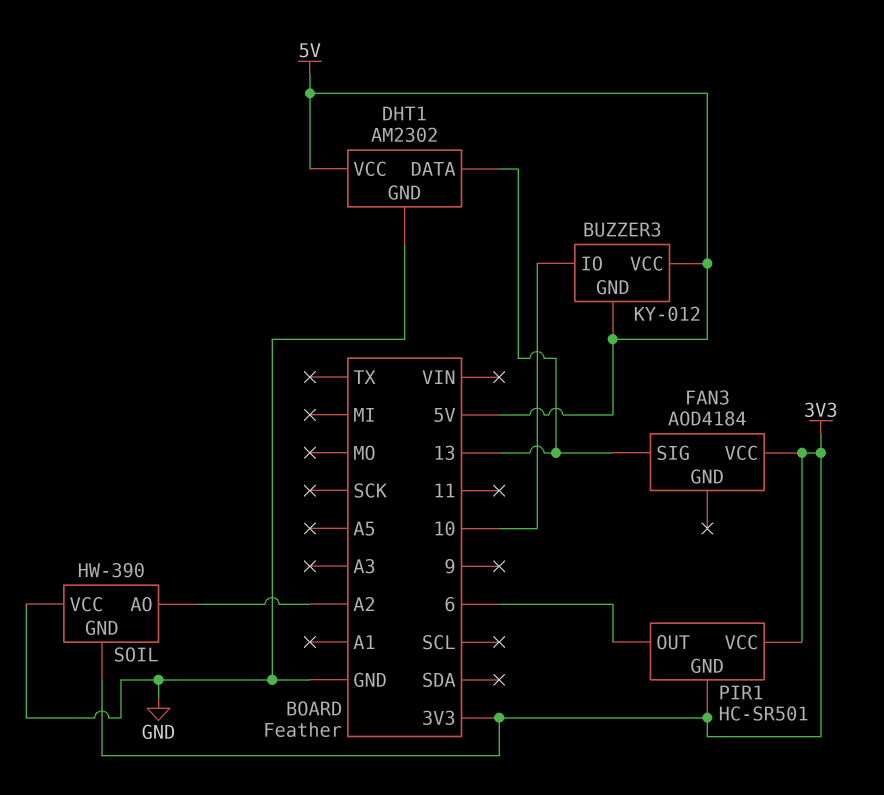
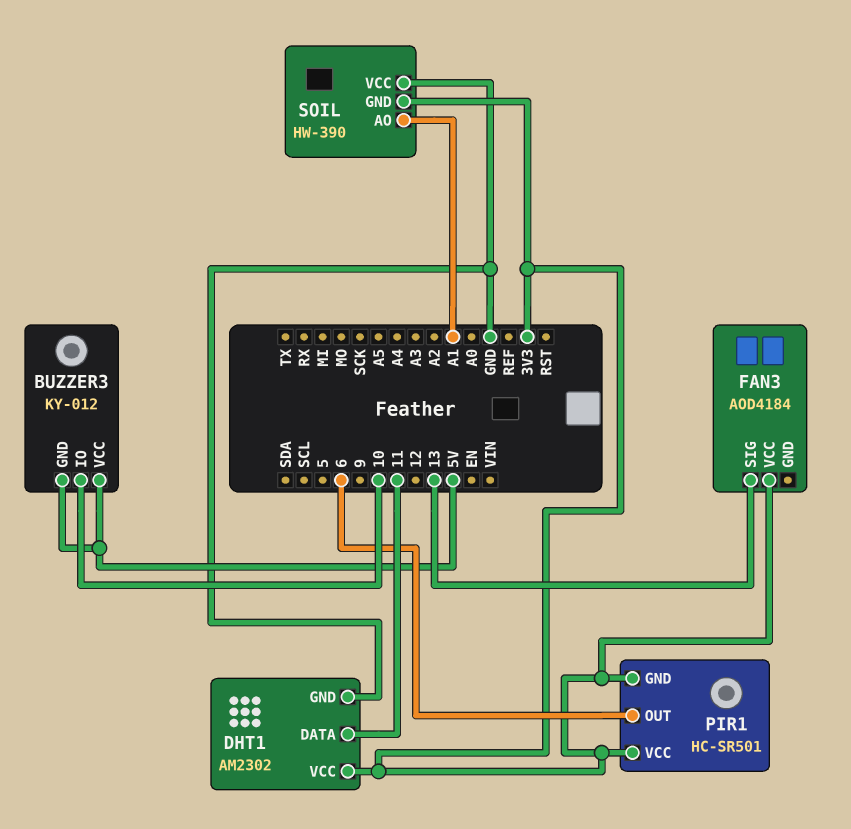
DHT1 pin DATA: 13 -> 11
DHT1 pin VCC: 5V -> 3V3
SOIL pin AO: A2 -> A1

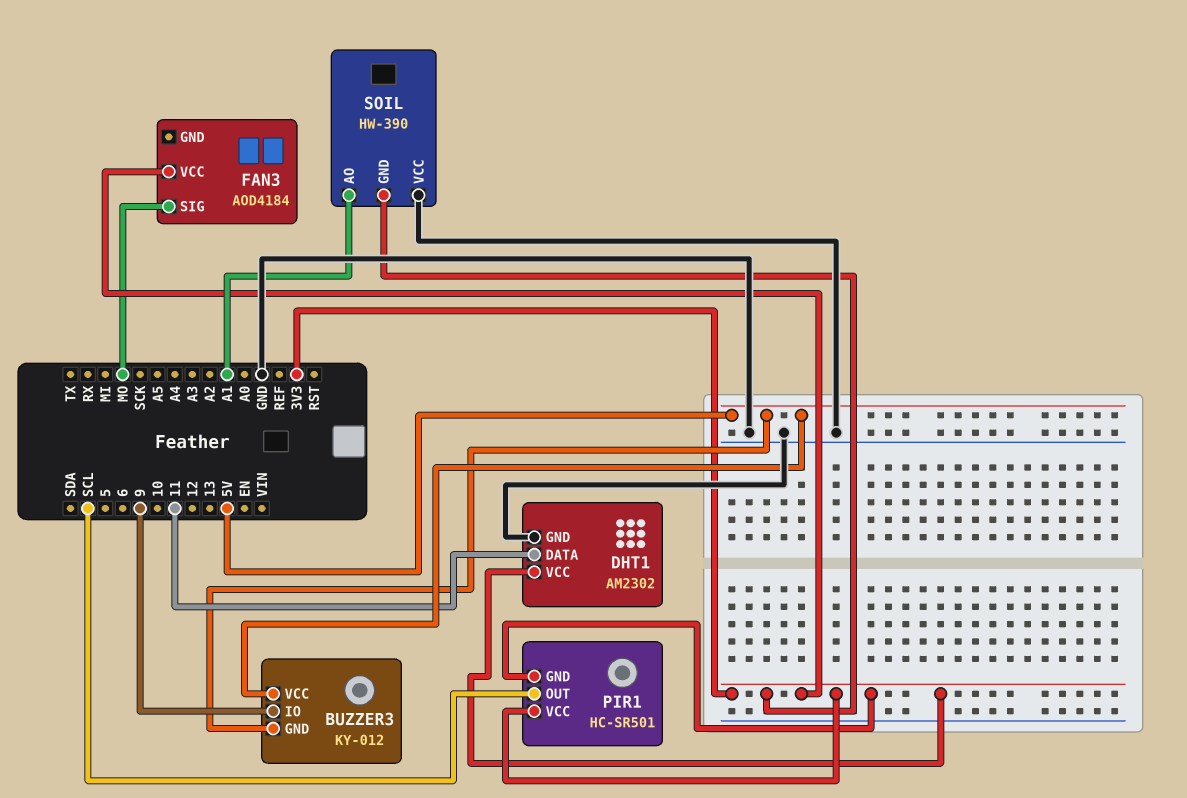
BUZZER3 pin IO: 10 -> 9
FAN3 pin SIG: 13 -> MO
PIR1 pin OUT: 6 -> SCL

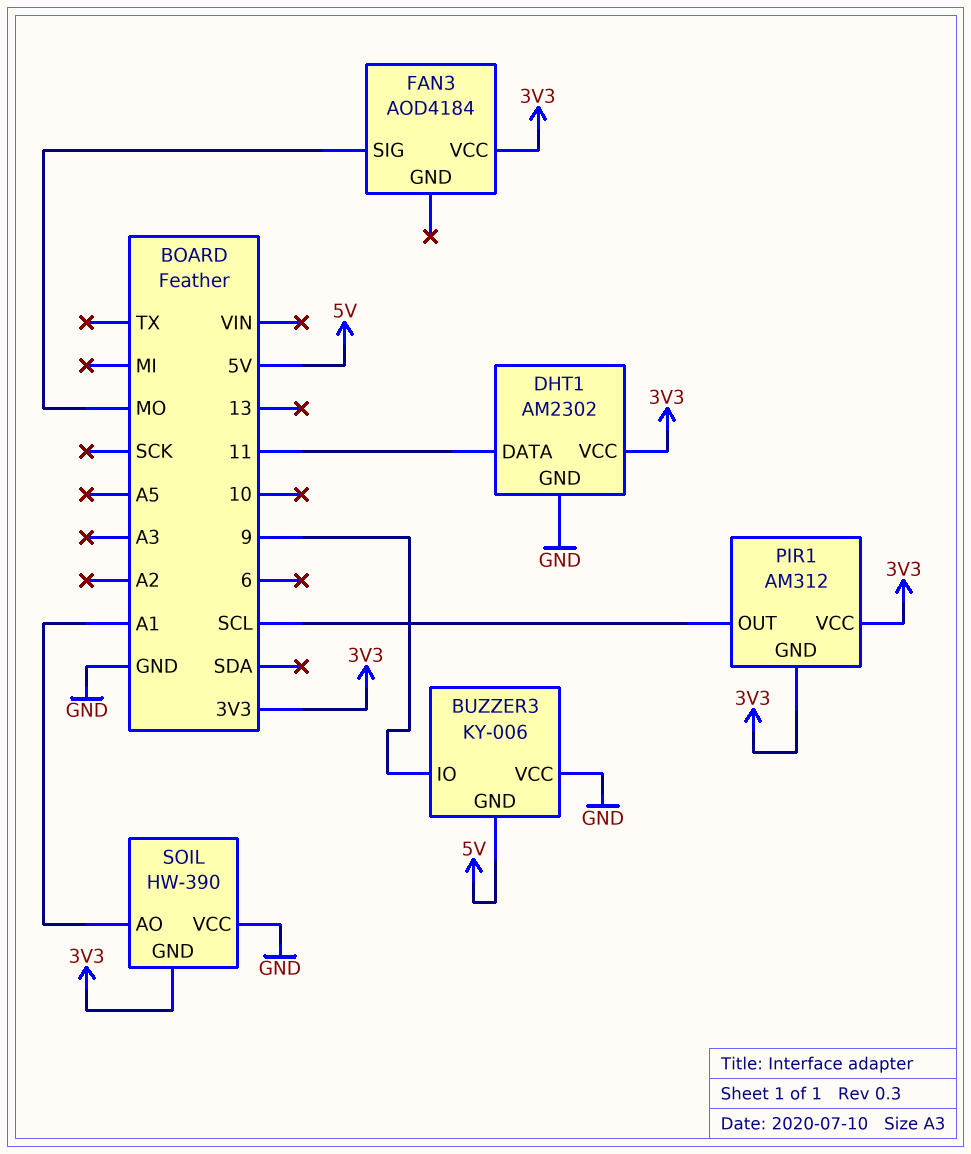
BUZZER3: KY-012 -> KY-006
BUZZER3 pin VCC: 5V -> GND
PIR1: HC-SR501 -> AM312

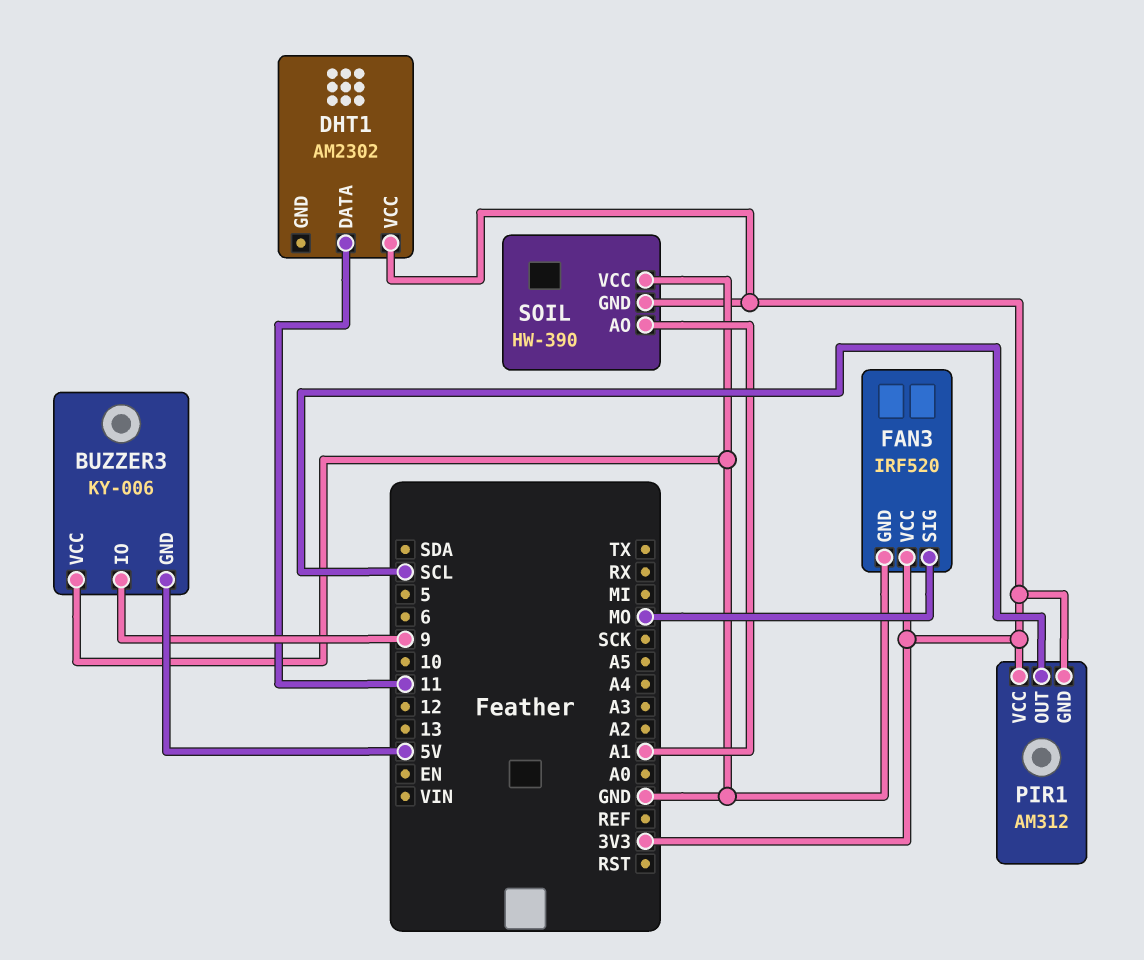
DHT1 pin GND: GND -> none
FAN3: AOD4184 -> IRF520
FAN3 pin GND: none -> GND

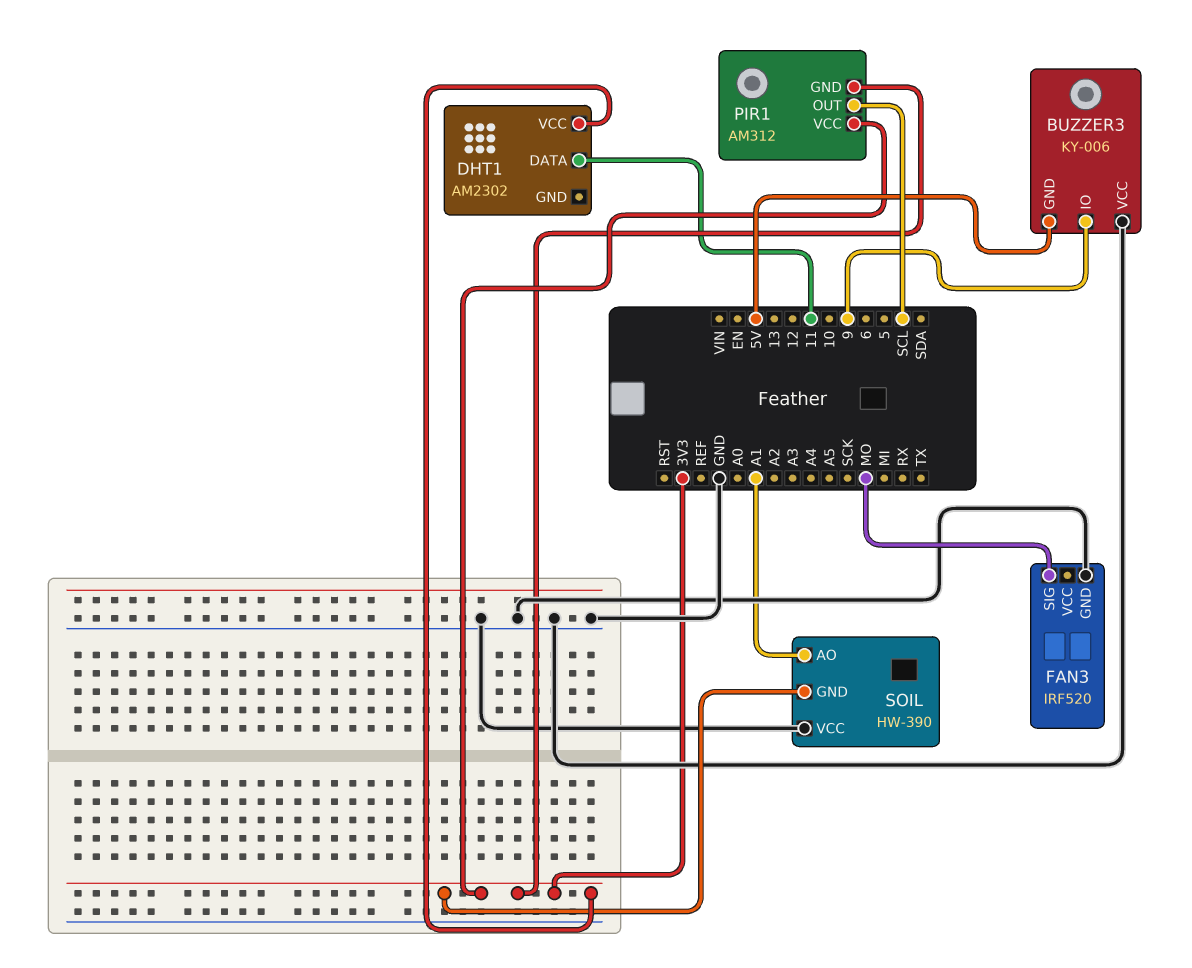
FAN3 pin VCC: 3V3 -> none

